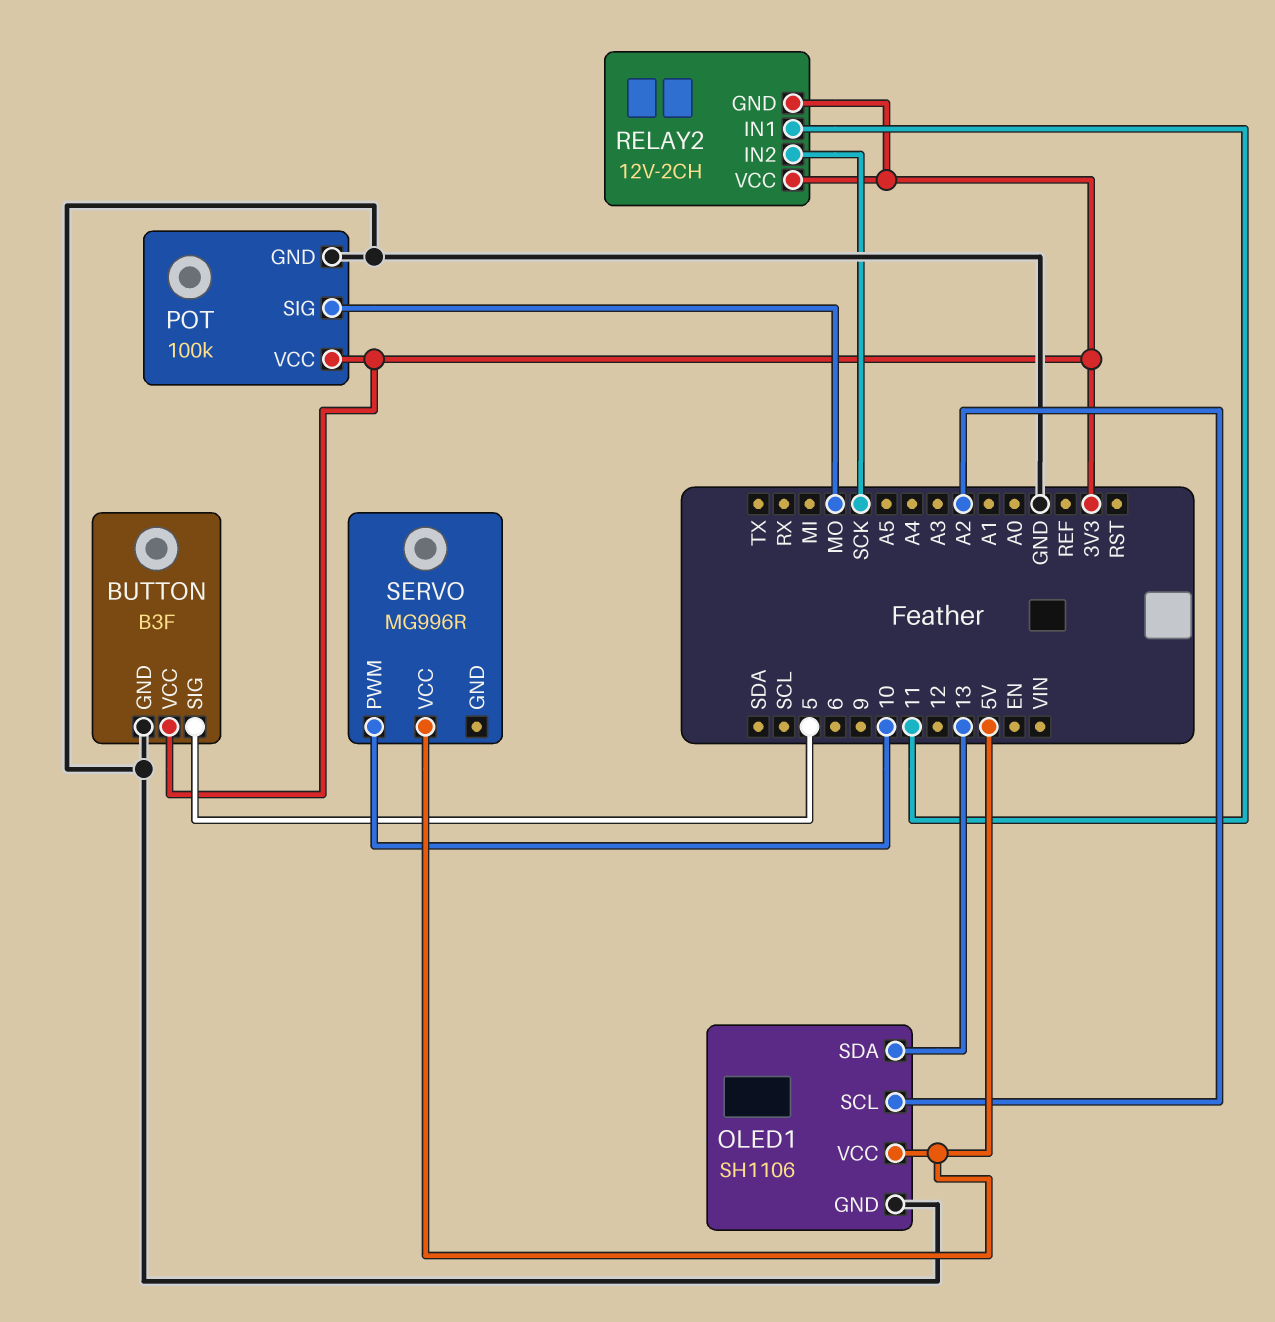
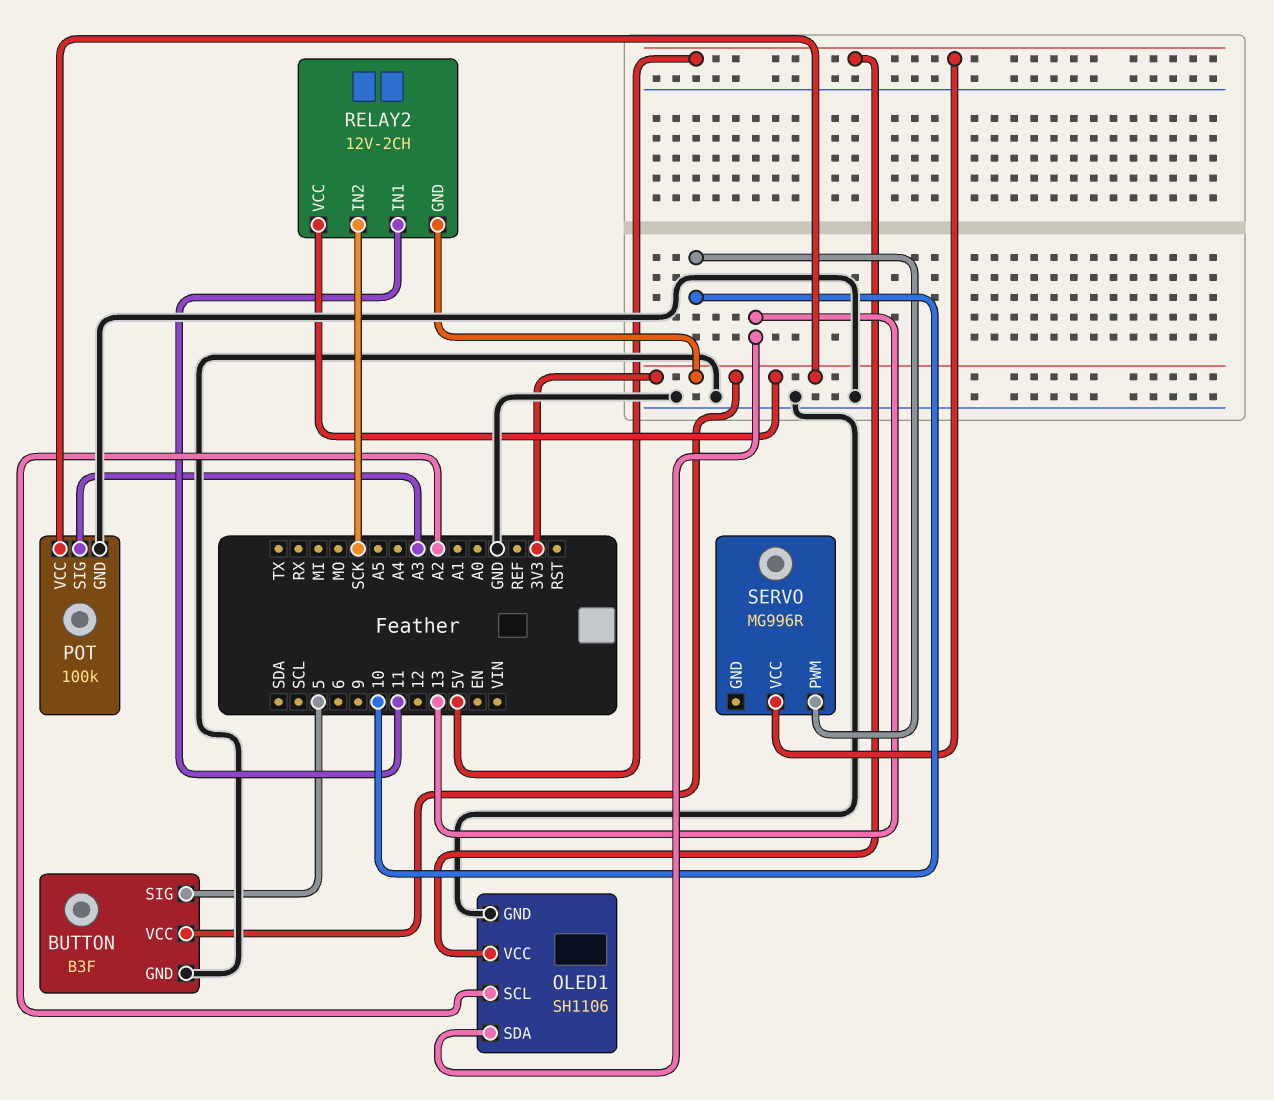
POT pin SIG: MO -> A3

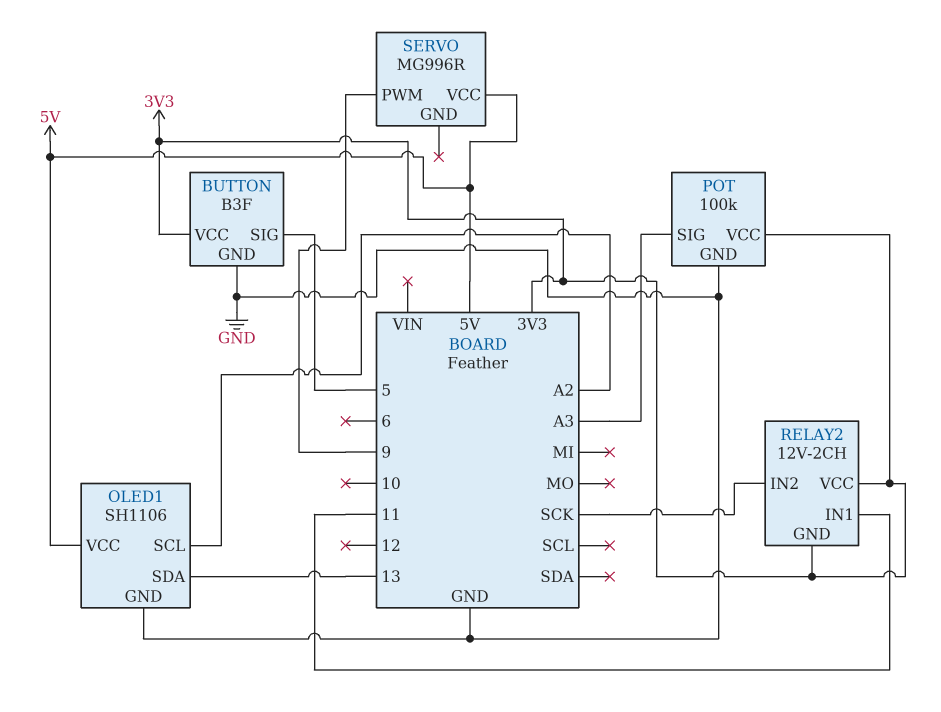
SERVO pin PWM: 10 -> 9

